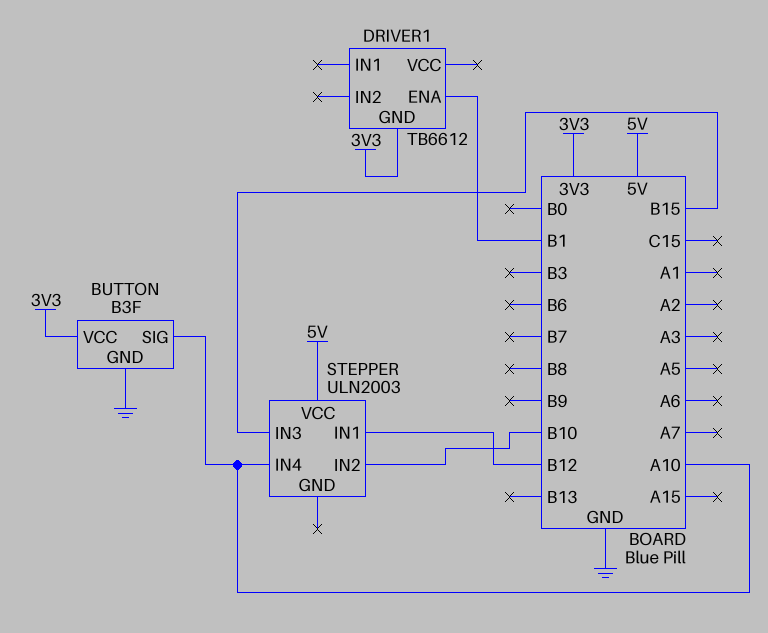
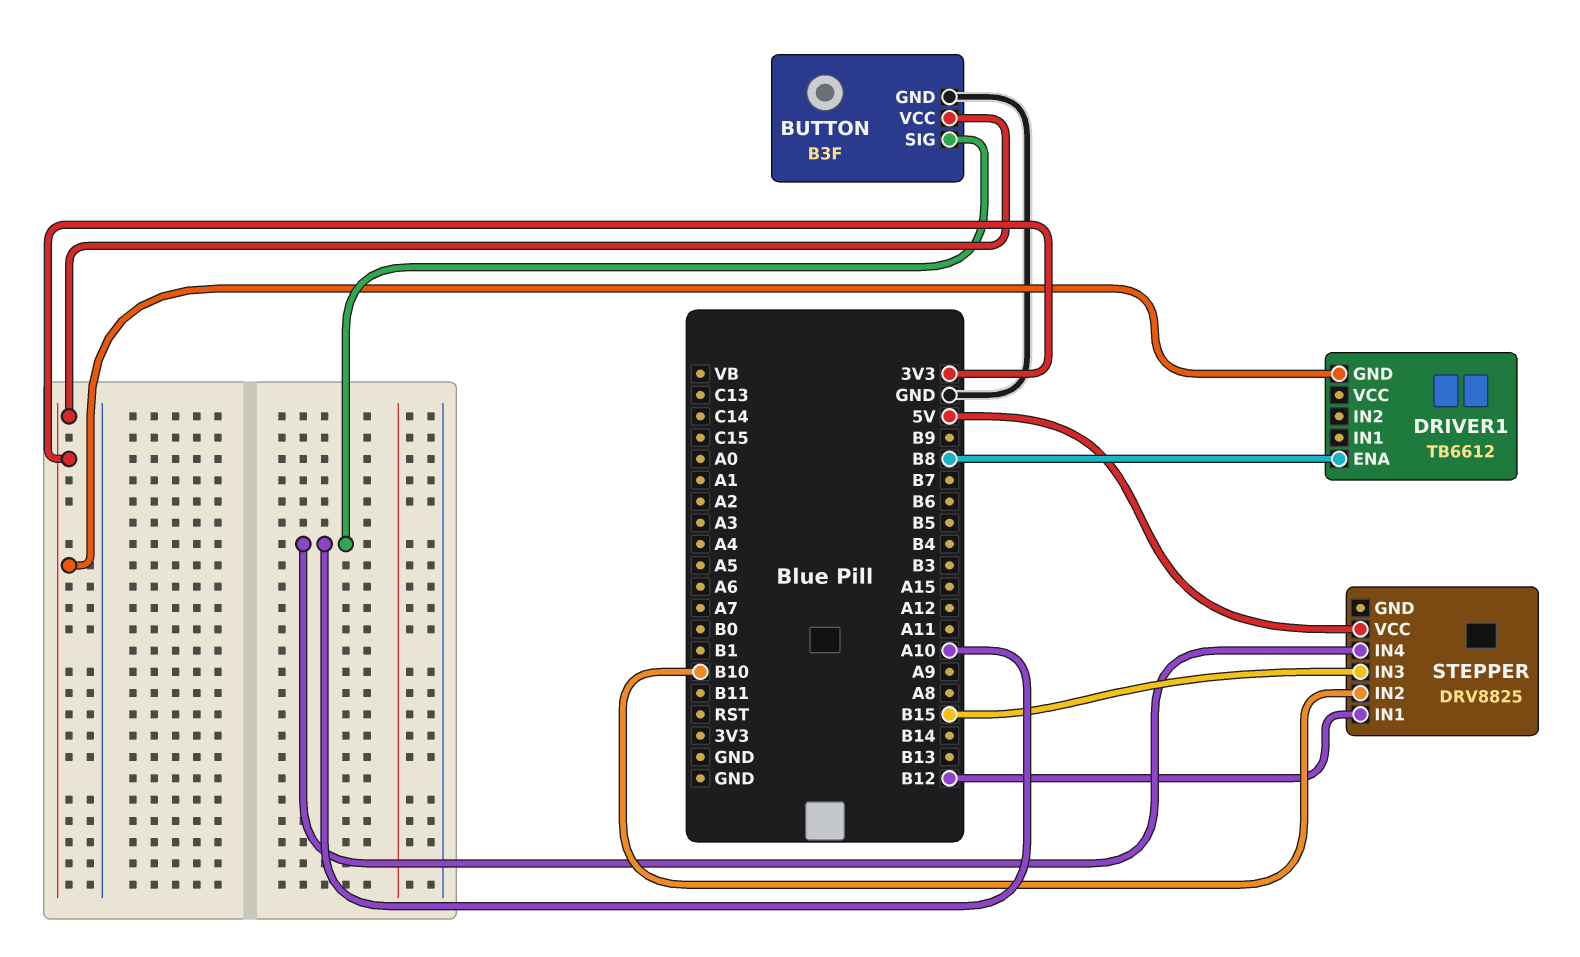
DRIVER1 pin ENA: B1 -> B8
STEPPER: ULN2003 -> DRV8825

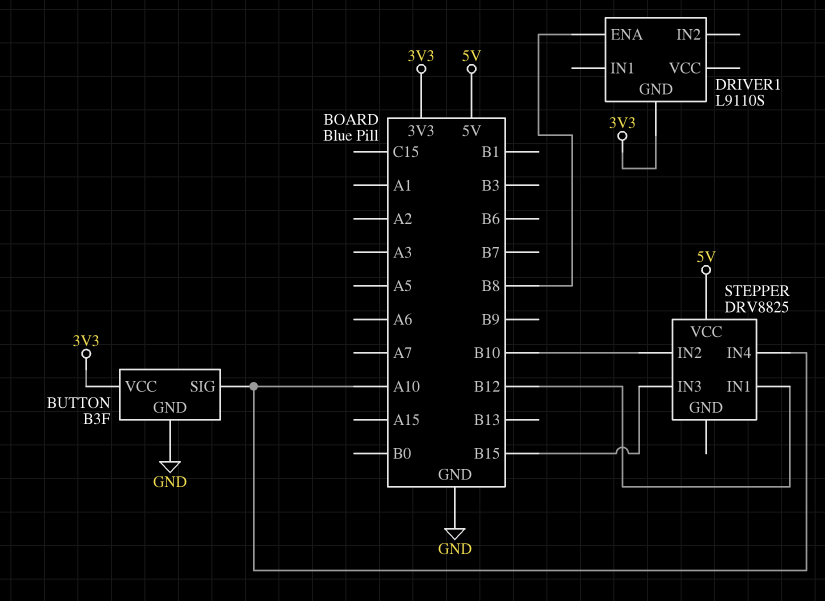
DRIVER1: TB6612 -> L9110S

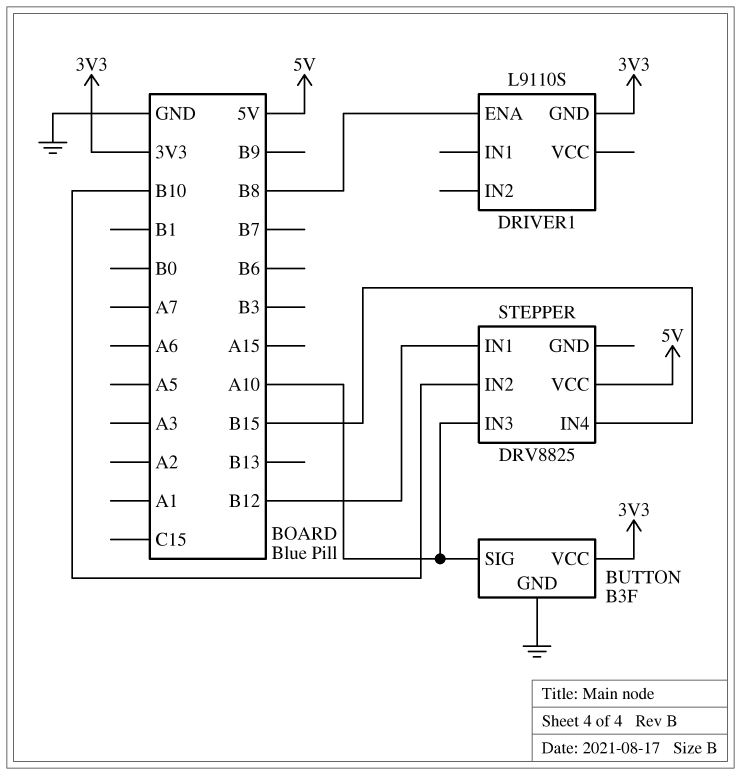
STEPPER pin IN3: B15 -> A10
STEPPER pin IN4: A10 -> B15

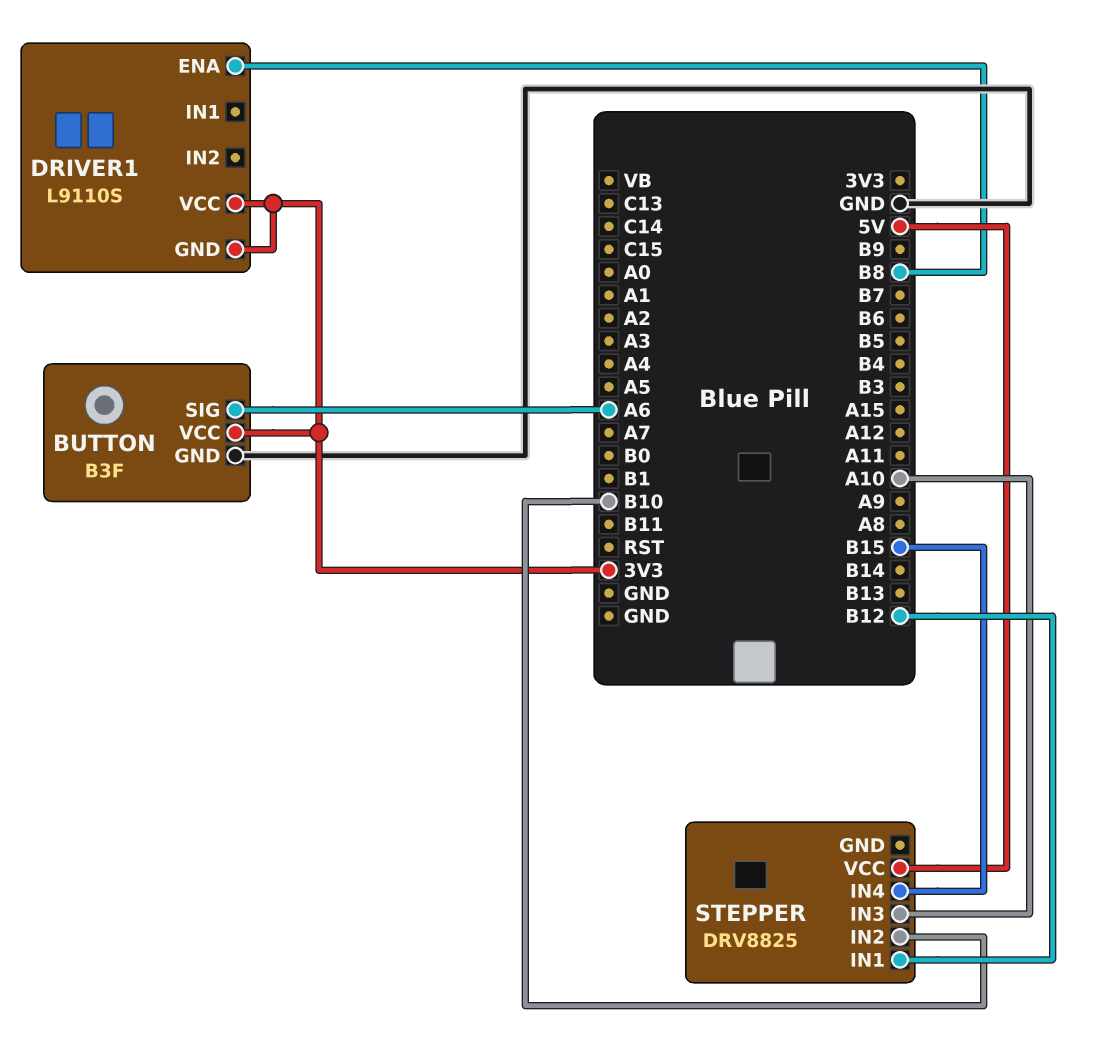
BUTTON pin SIG: A10 -> A6
DRIVER1 pin VCC: none -> 3V3

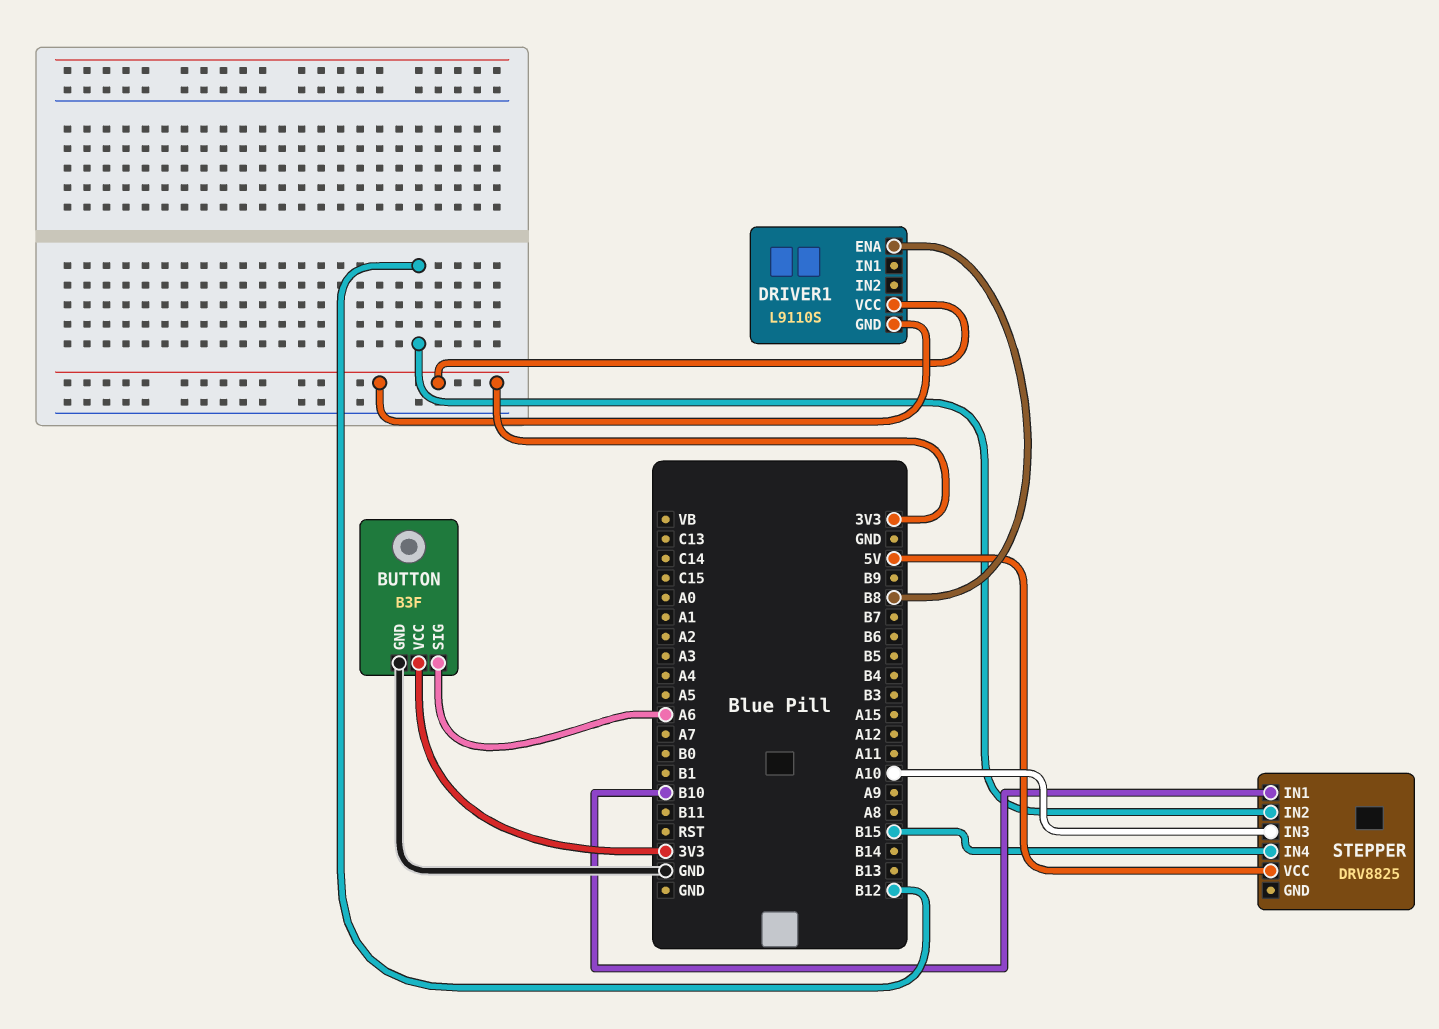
STEPPER pin IN1: B12 -> B10
STEPPER pin IN2: B10 -> B12

